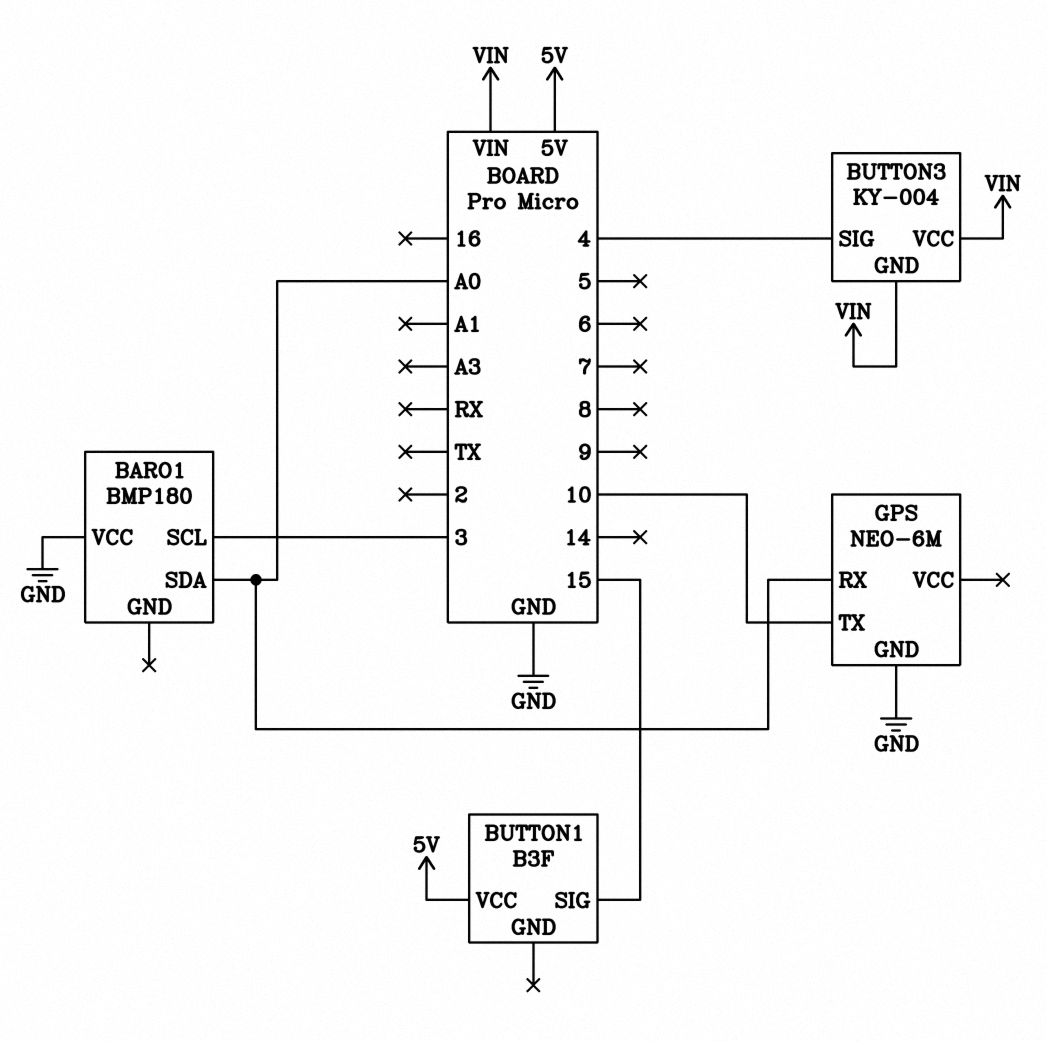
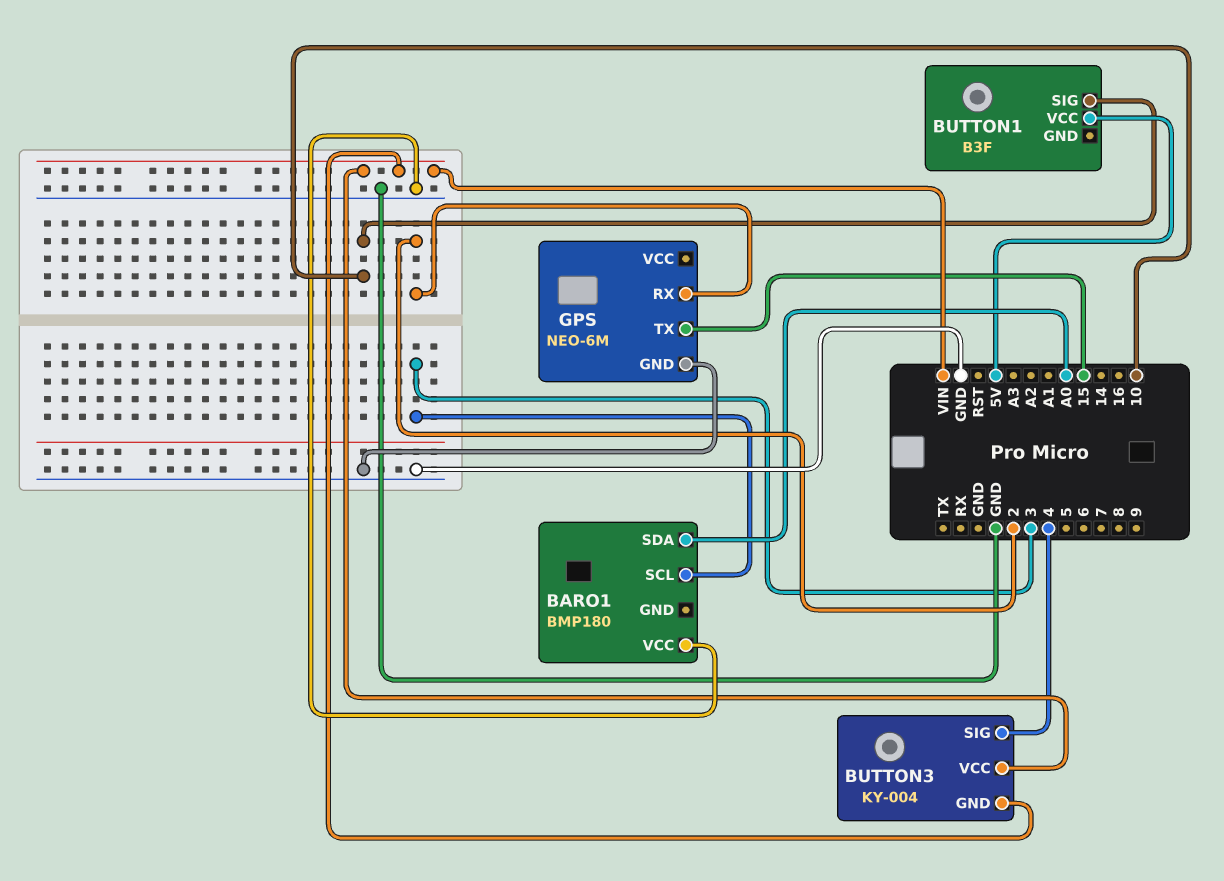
BUTTON1 pin SIG: 15 -> 10
GPS pin RX: A0 -> 2
GPS pin TX: 10 -> 15

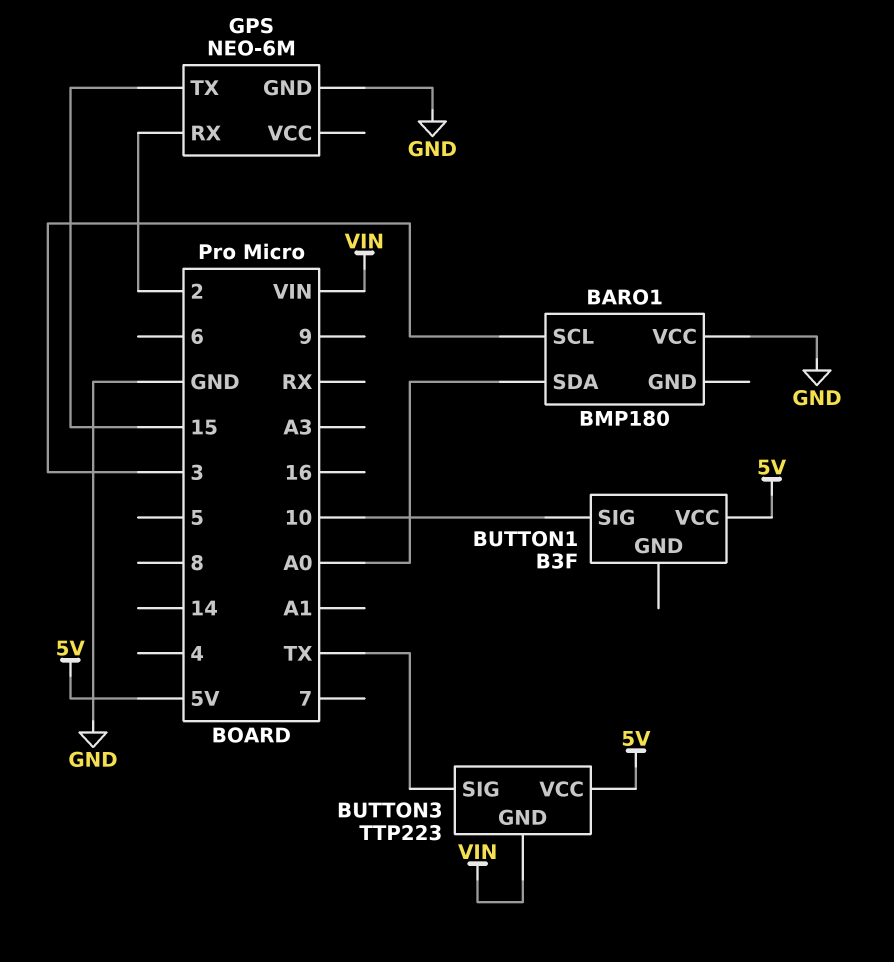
BUTTON3: KY-004 -> TTP223
BUTTON3 pin SIG: 4 -> TX
BUTTON3 pin VCC: VIN -> 5V

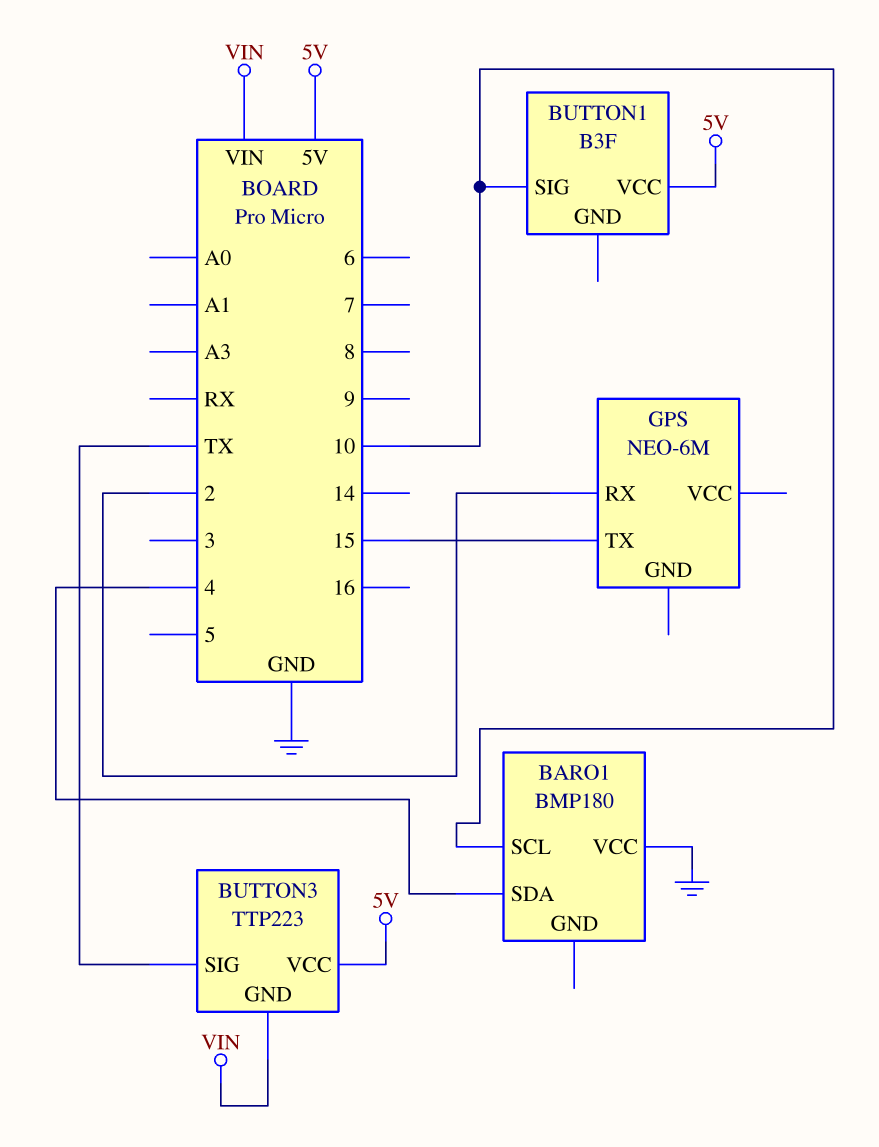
BARO1 pin SCL: 3 -> 10
BARO1 pin SDA: A0 -> 4
GPS pin GND: GND -> none

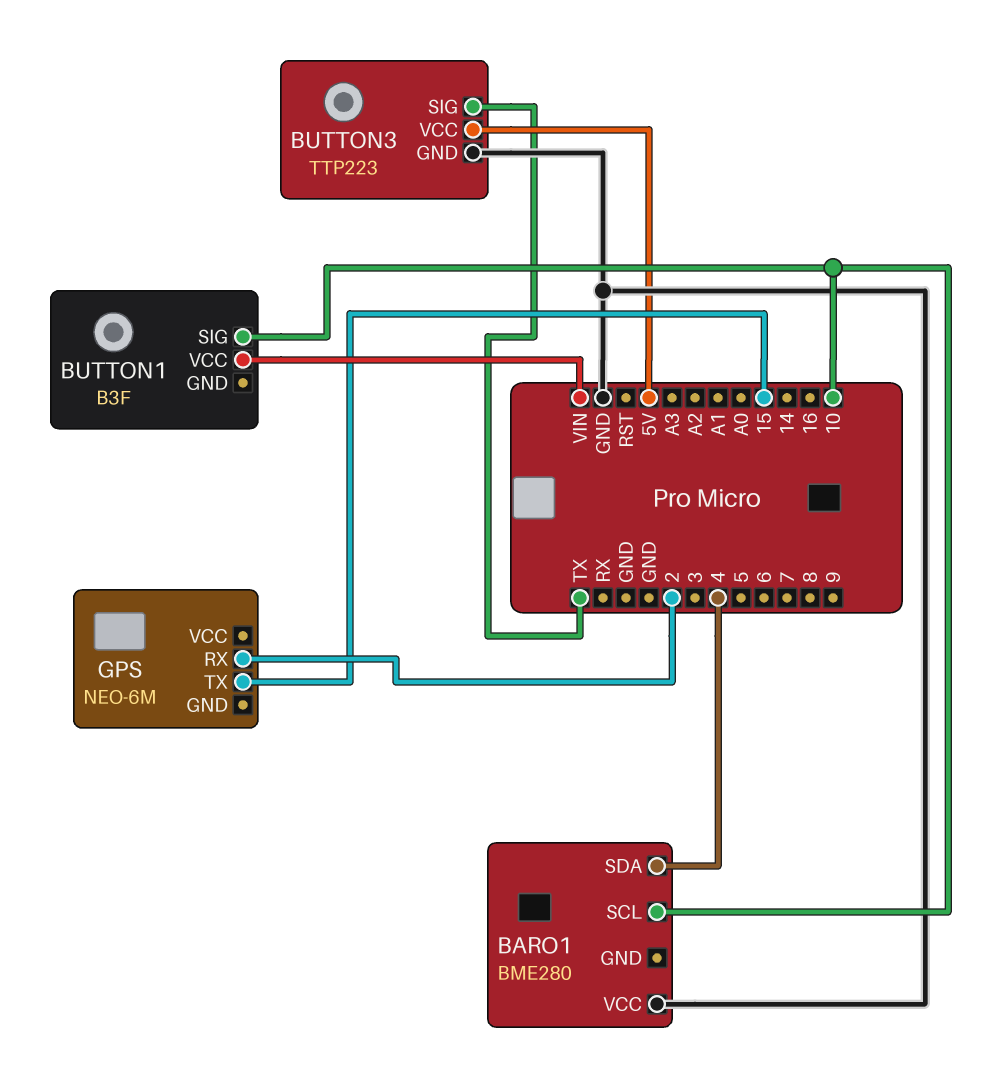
BARO1: BMP180 -> BME280
BUTTON1 pin VCC: 5V -> VIN
BUTTON3 pin GND: VIN -> GND

